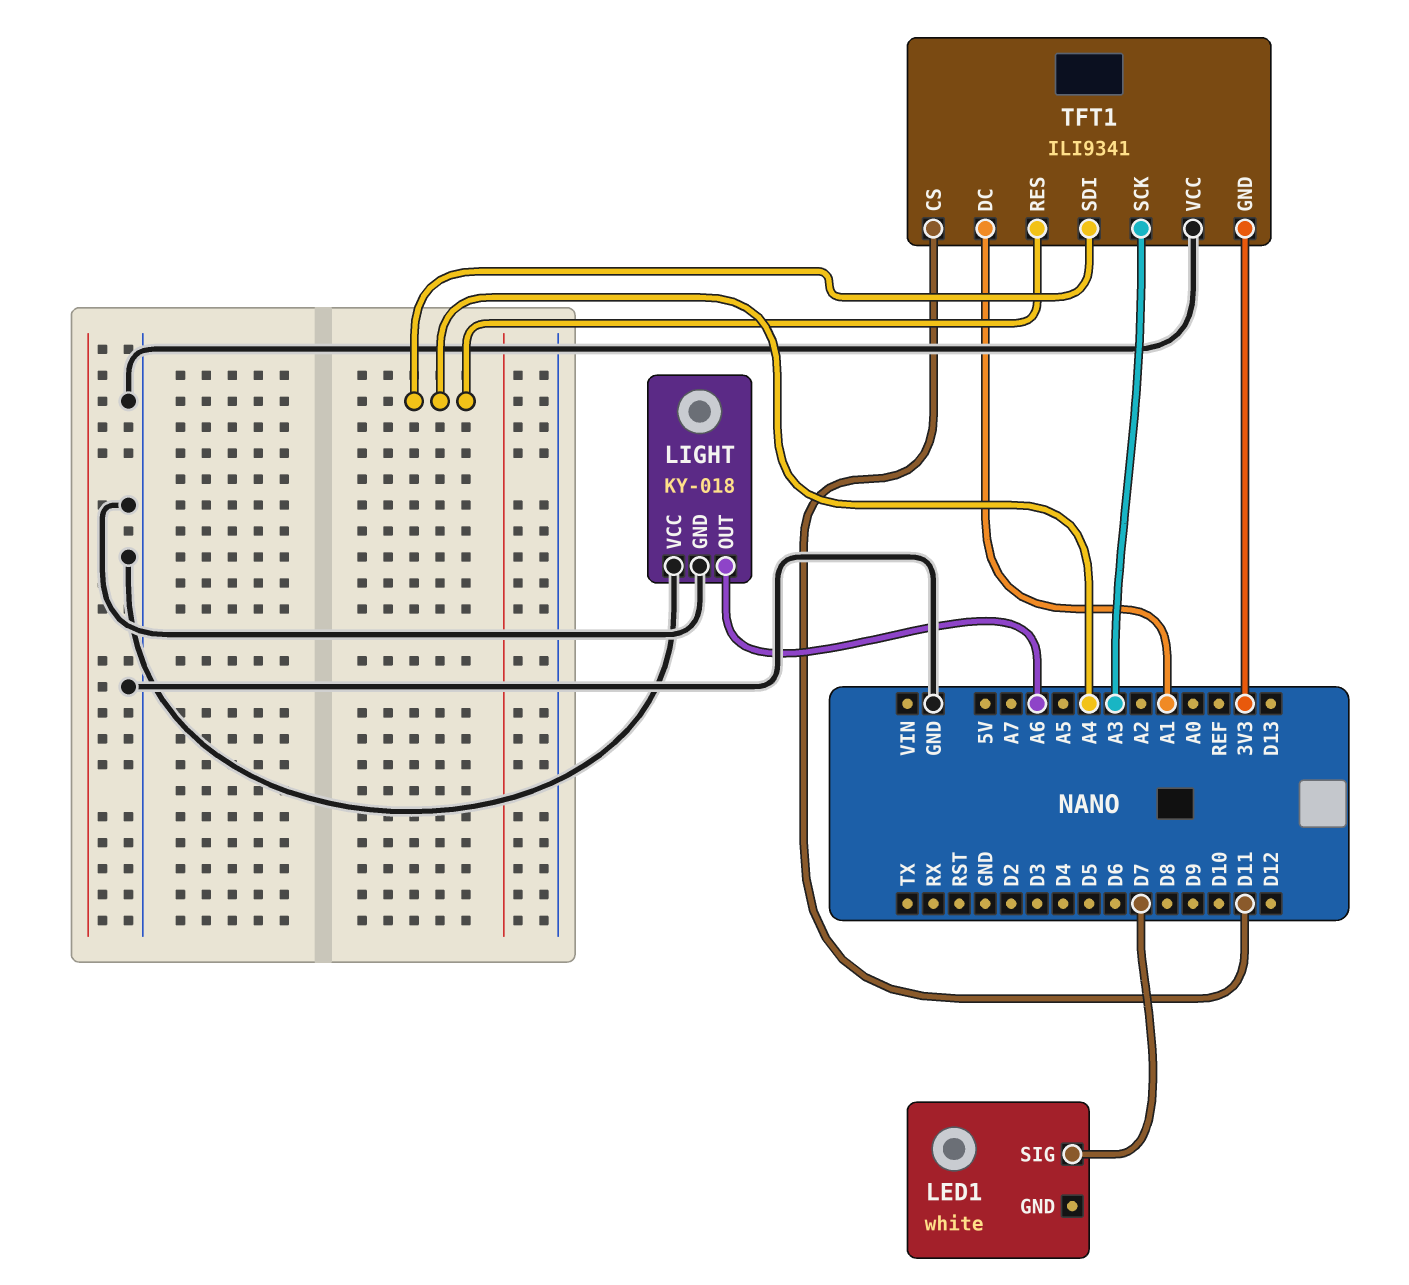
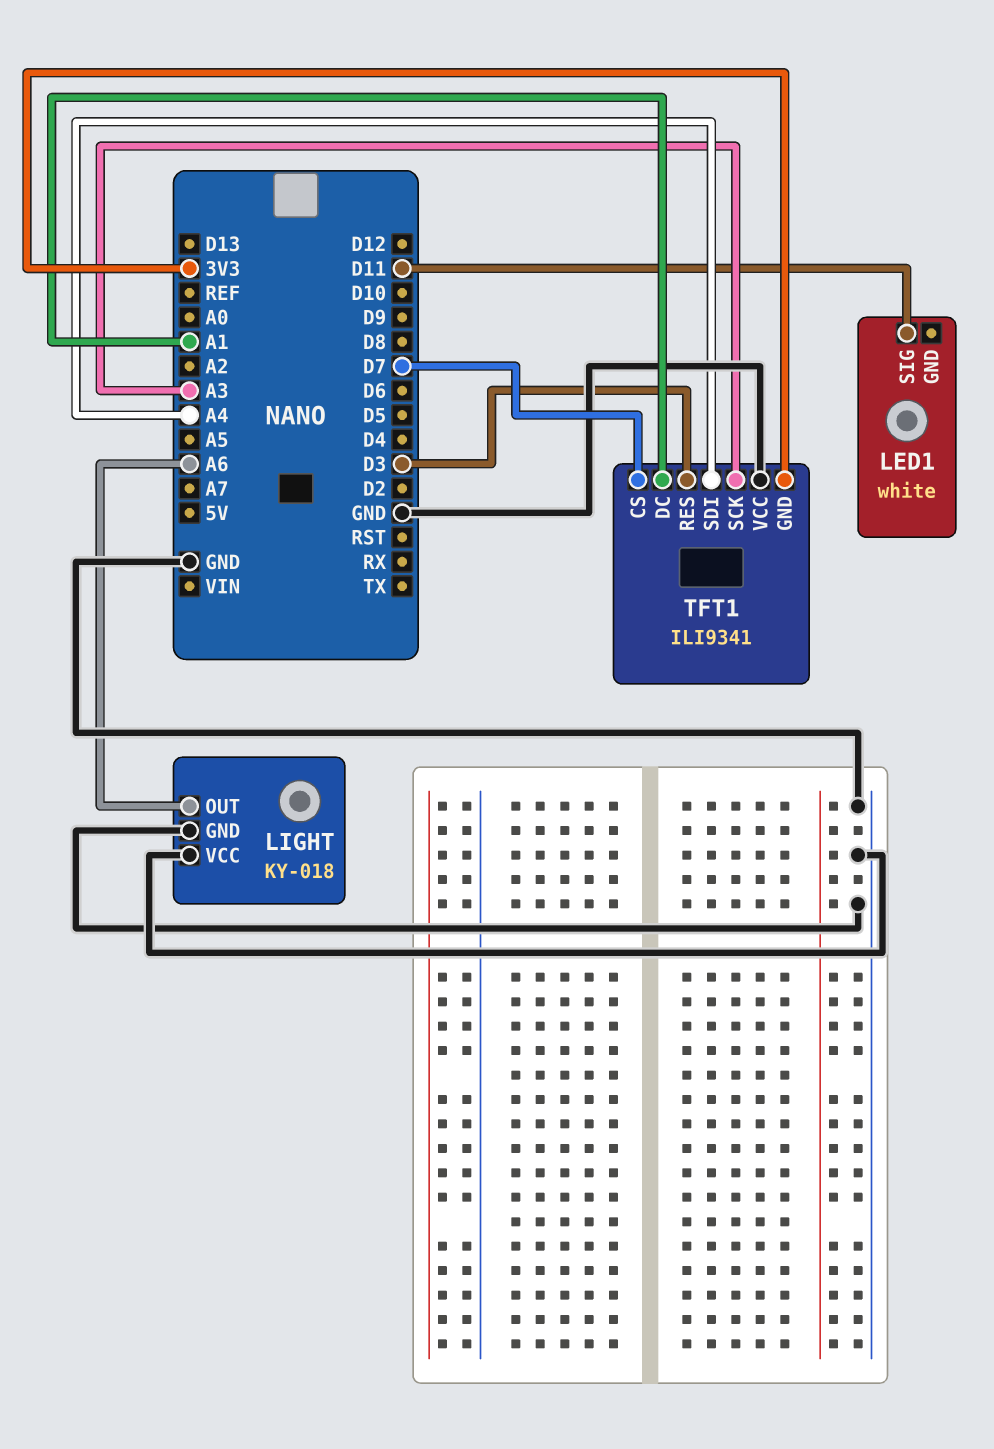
LED1 pin SIG: D7 -> D11
TFT1 pin CS: D11 -> D7
TFT1 pin RES: A4 -> D3

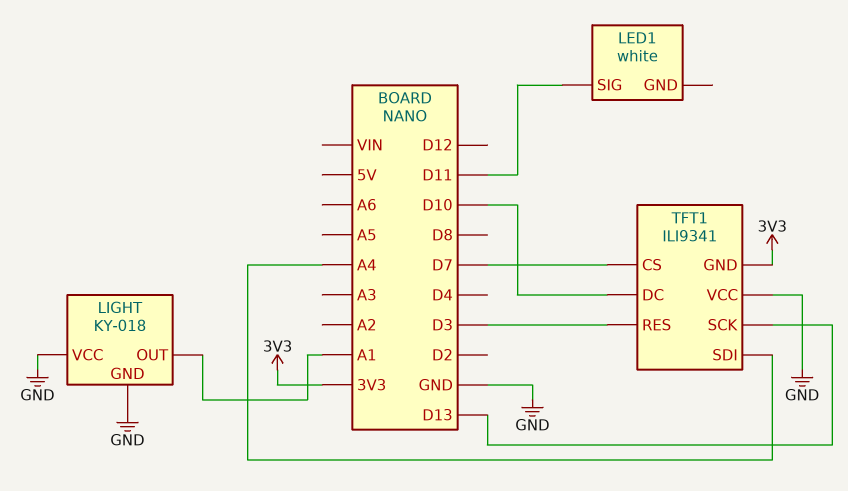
LIGHT pin OUT: A6 -> A1
TFT1 pin DC: A1 -> D10
TFT1 pin SCK: A3 -> D13

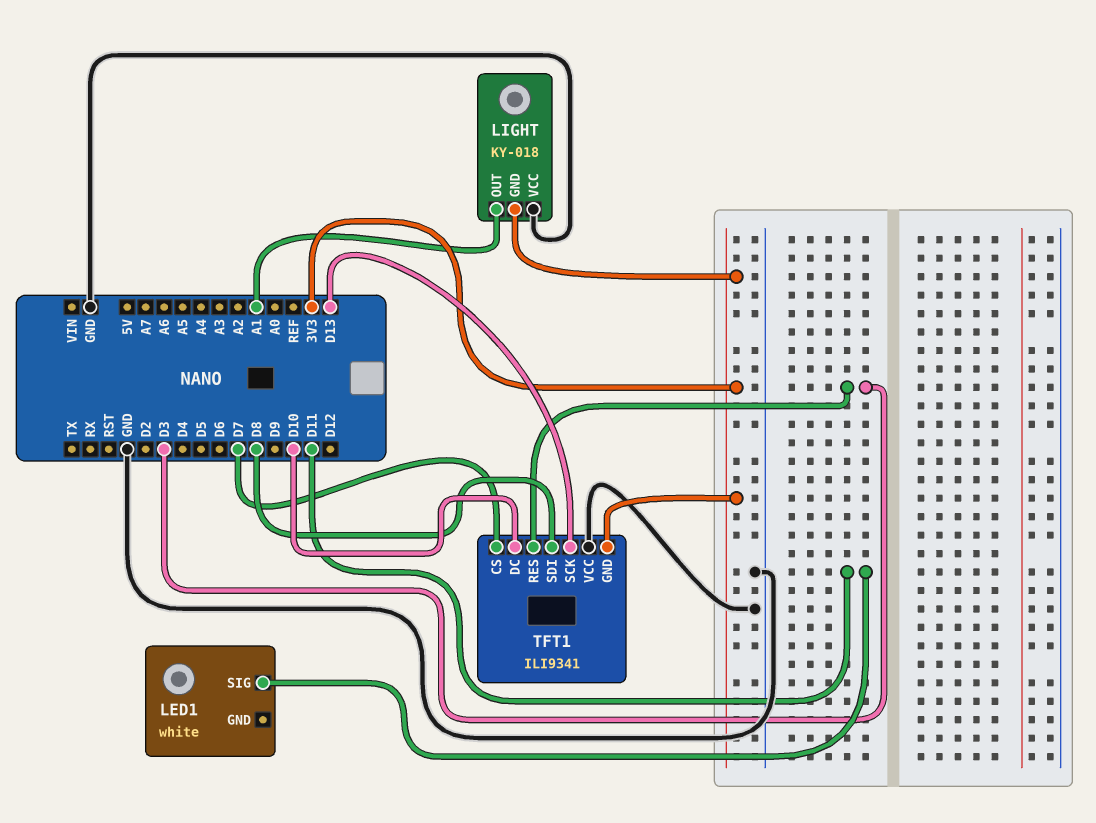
LIGHT pin GND: GND -> 3V3
TFT1 pin SDI: A4 -> D8

